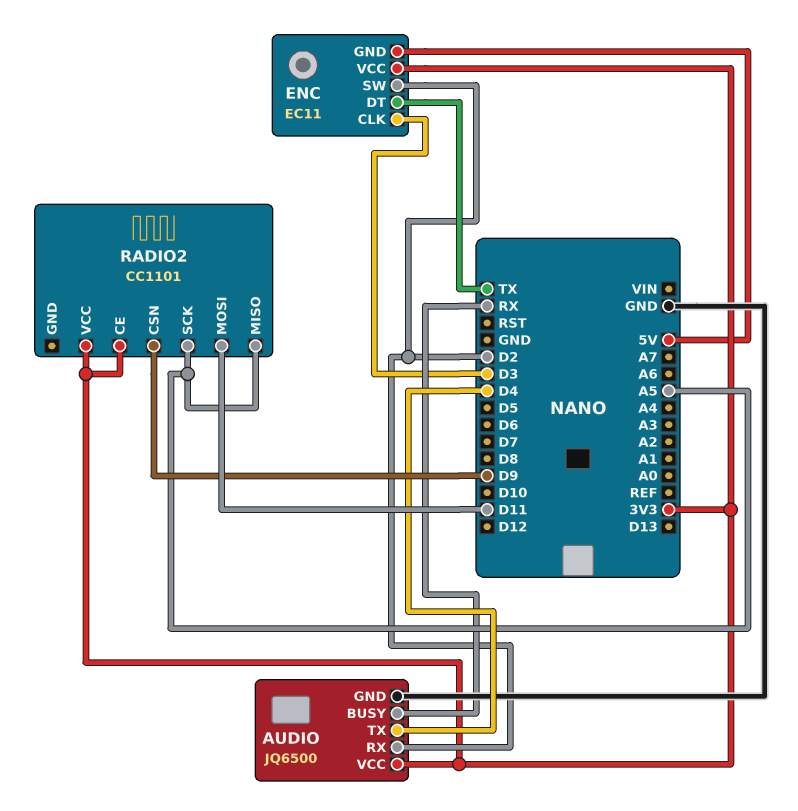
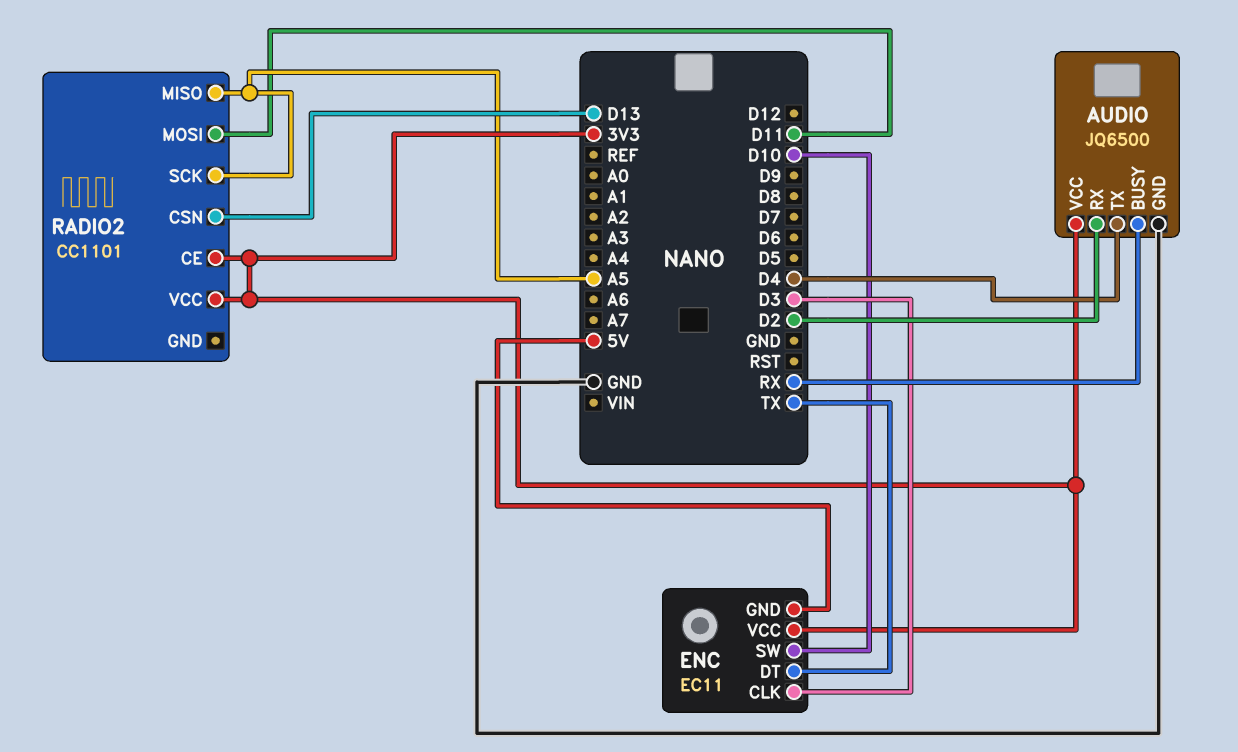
ENC pin SW: D2 -> D10
RADIO2 pin CSN: D9 -> D13

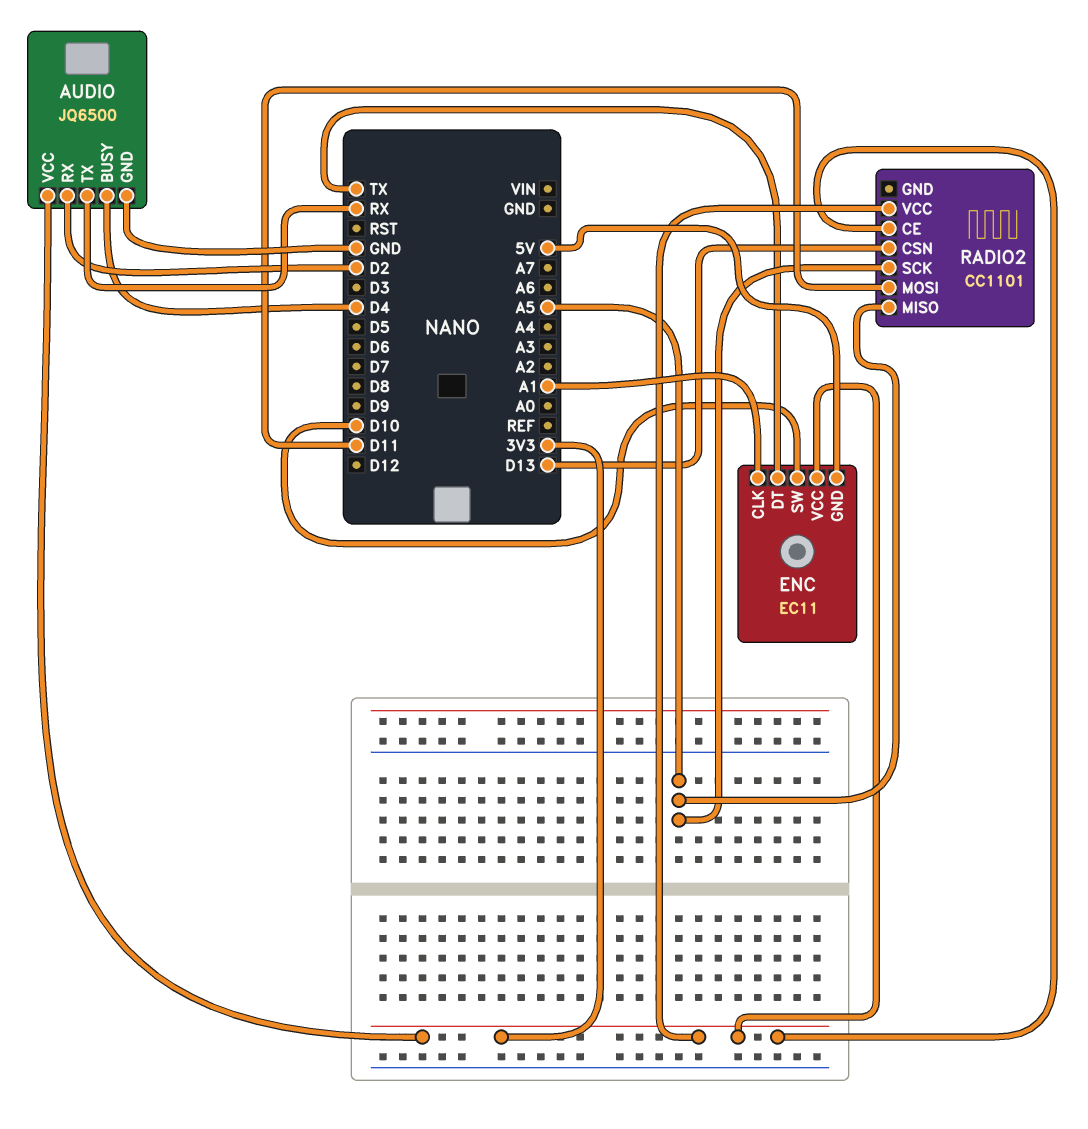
AUDIO pin BUSY: RX -> D4
AUDIO pin TX: D4 -> RX
ENC pin CLK: D3 -> A1

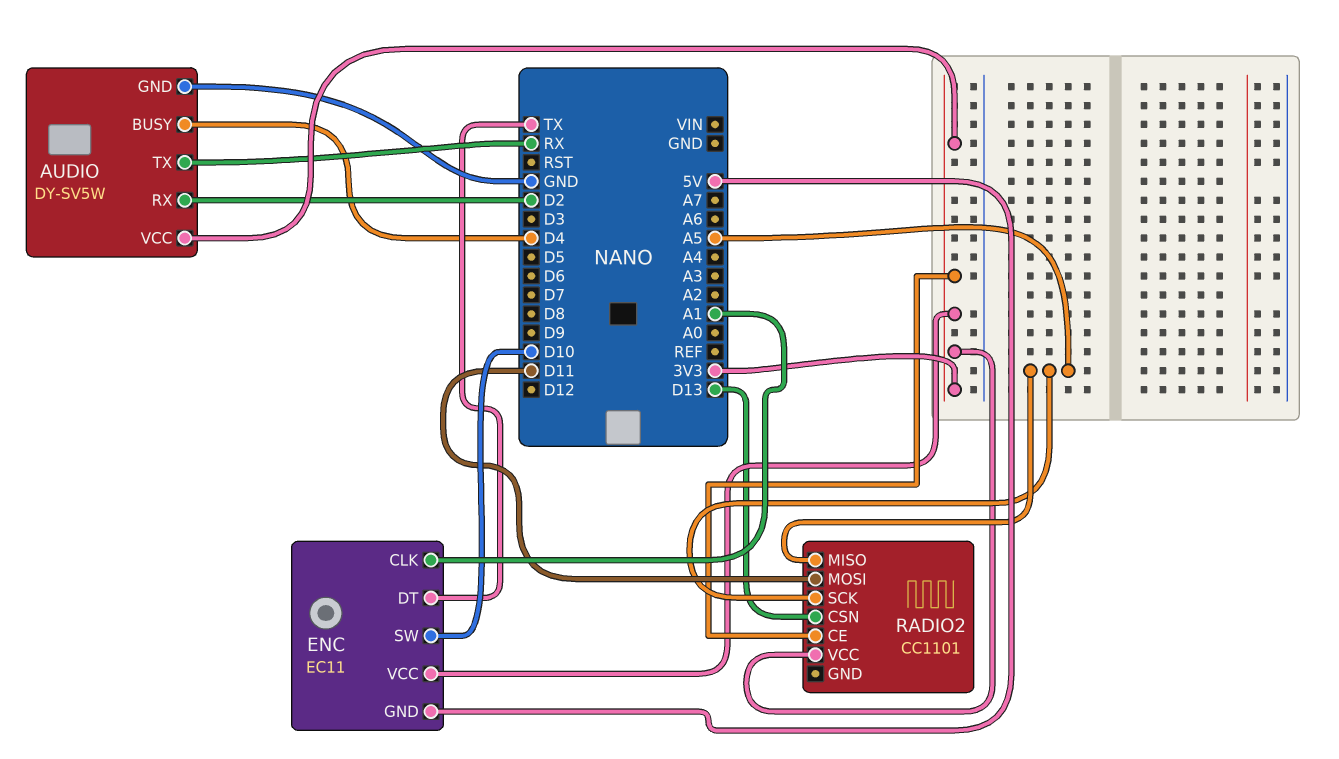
AUDIO: JQ6500 -> DY-SV5W

